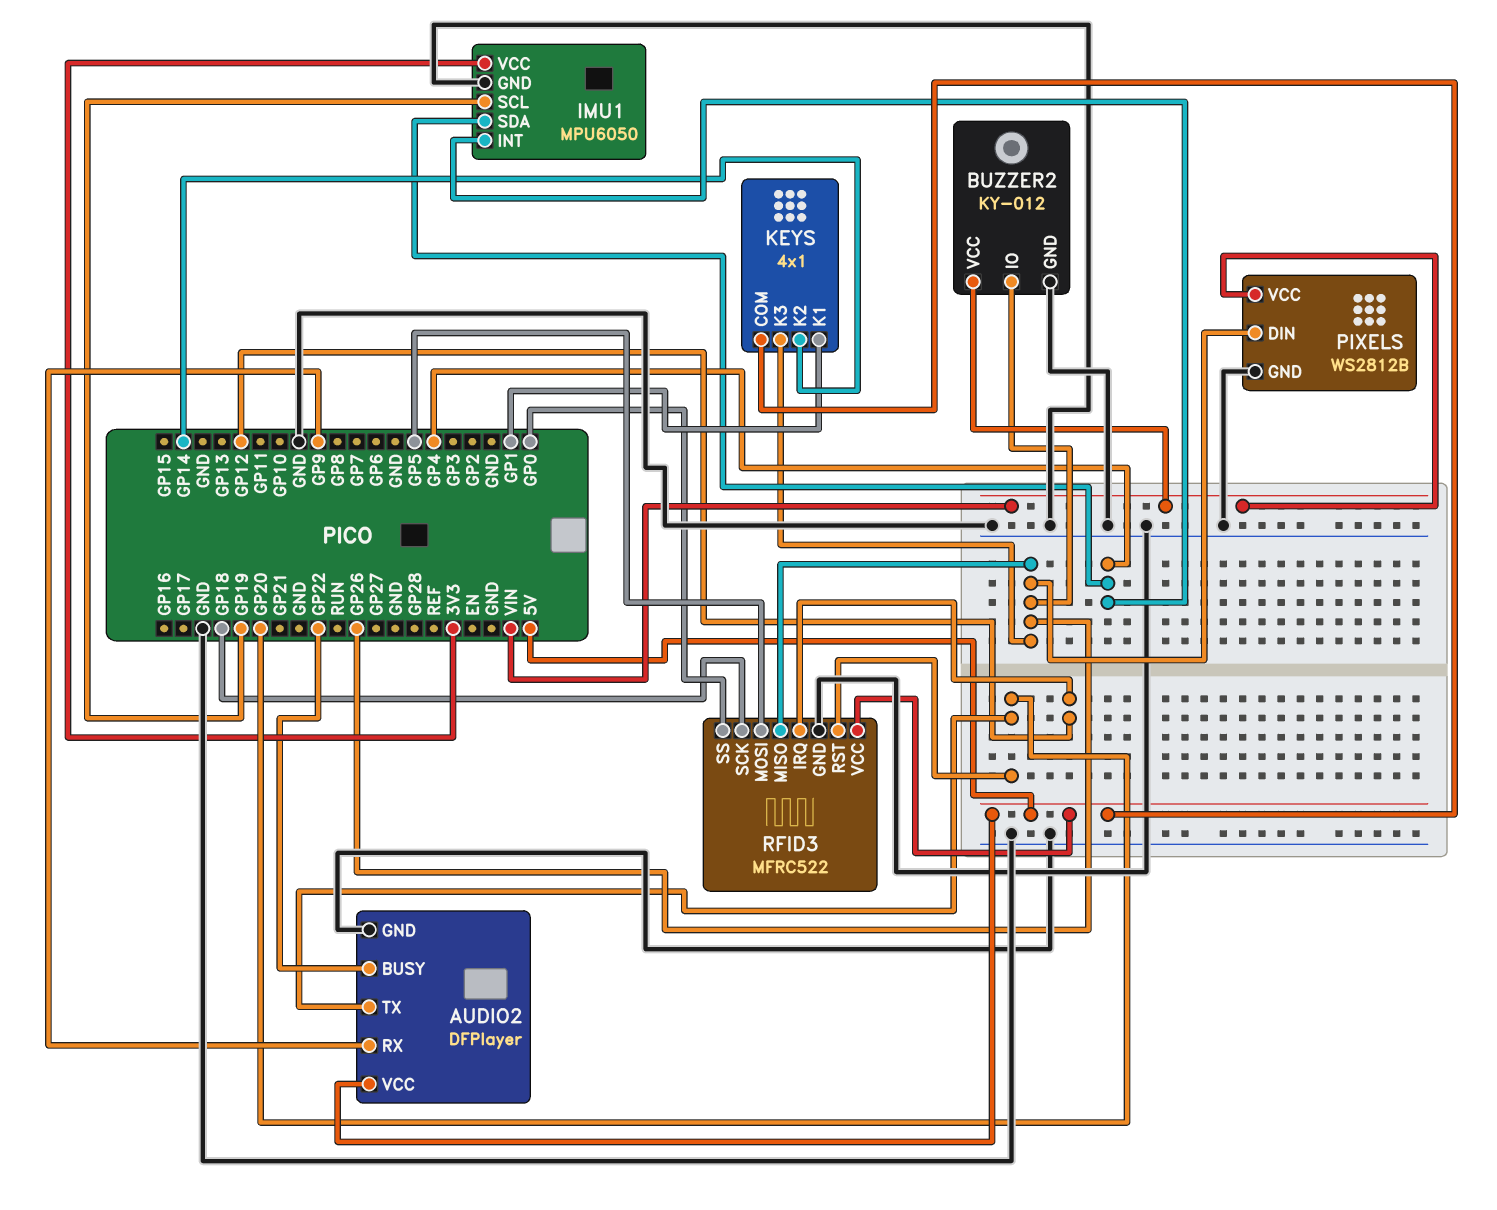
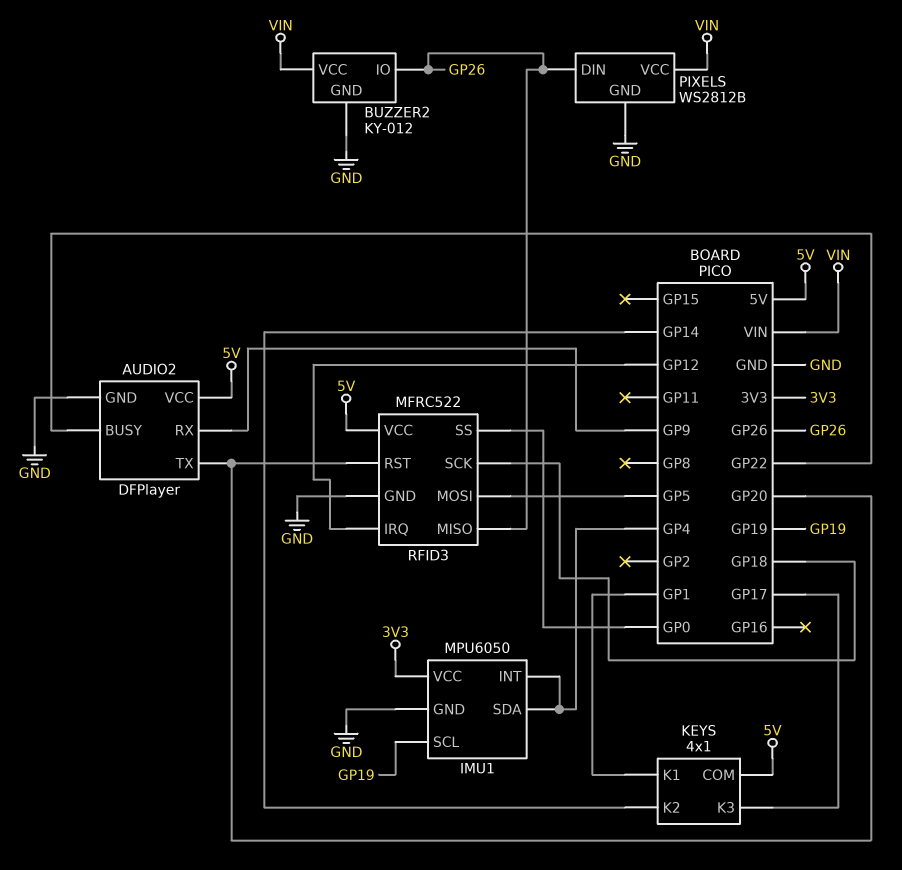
KEYS pin K3: GP26 -> GP17

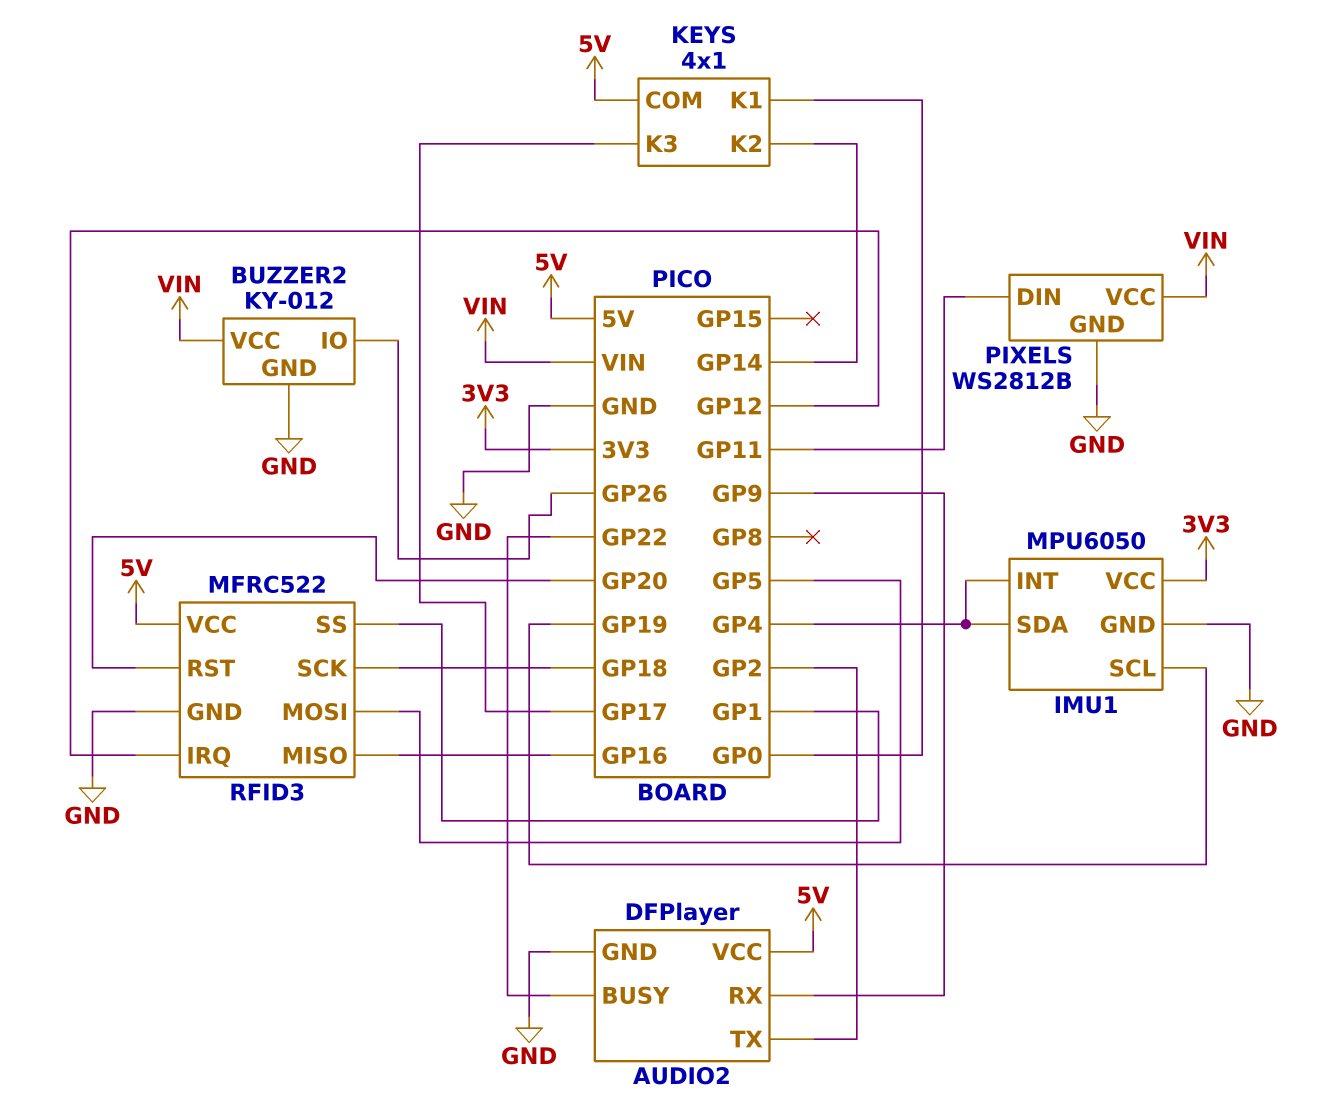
AUDIO2 pin TX: GP20 -> GP2
KEYS pin K1: GP1 -> GP0
PIXELS pin DIN: GP26 -> GP11
RFID3 pin MISO: GP26 -> GP16
RFID3 pin SS: GP0 -> GP1

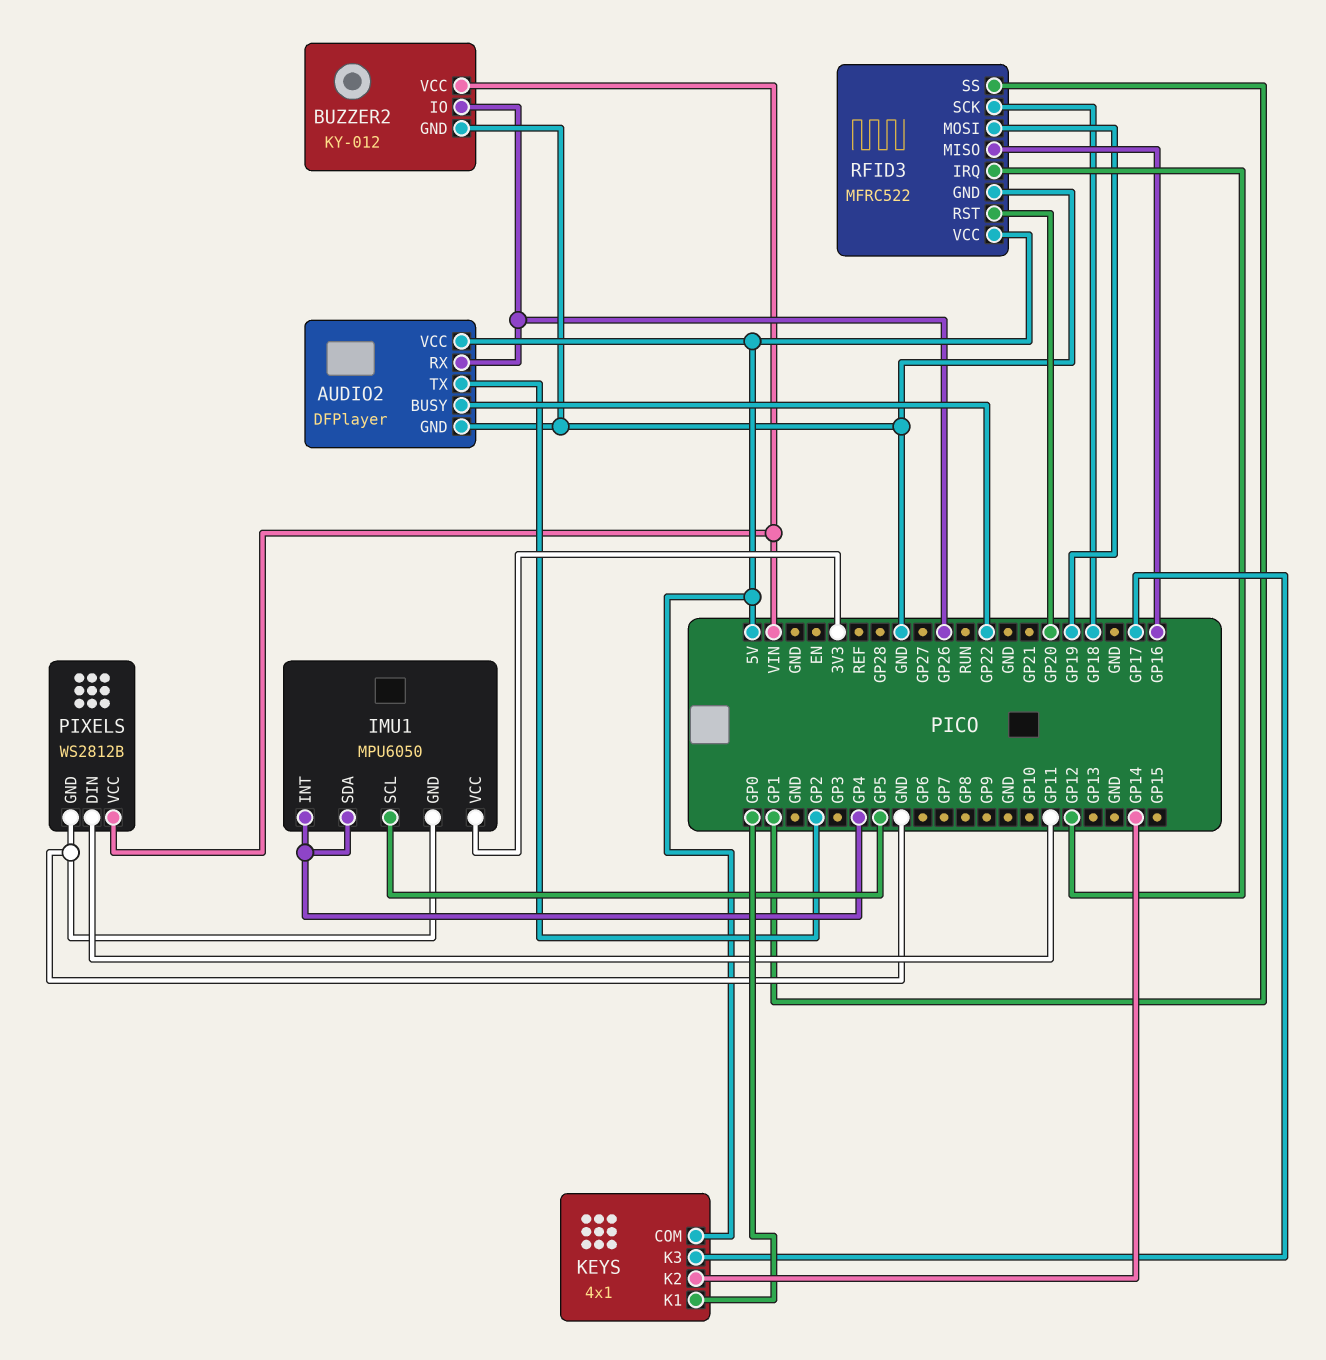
AUDIO2 pin RX: GP9 -> GP26
IMU1 pin SCL: GP19 -> GP5
RFID3 pin MOSI: GP5 -> GP19

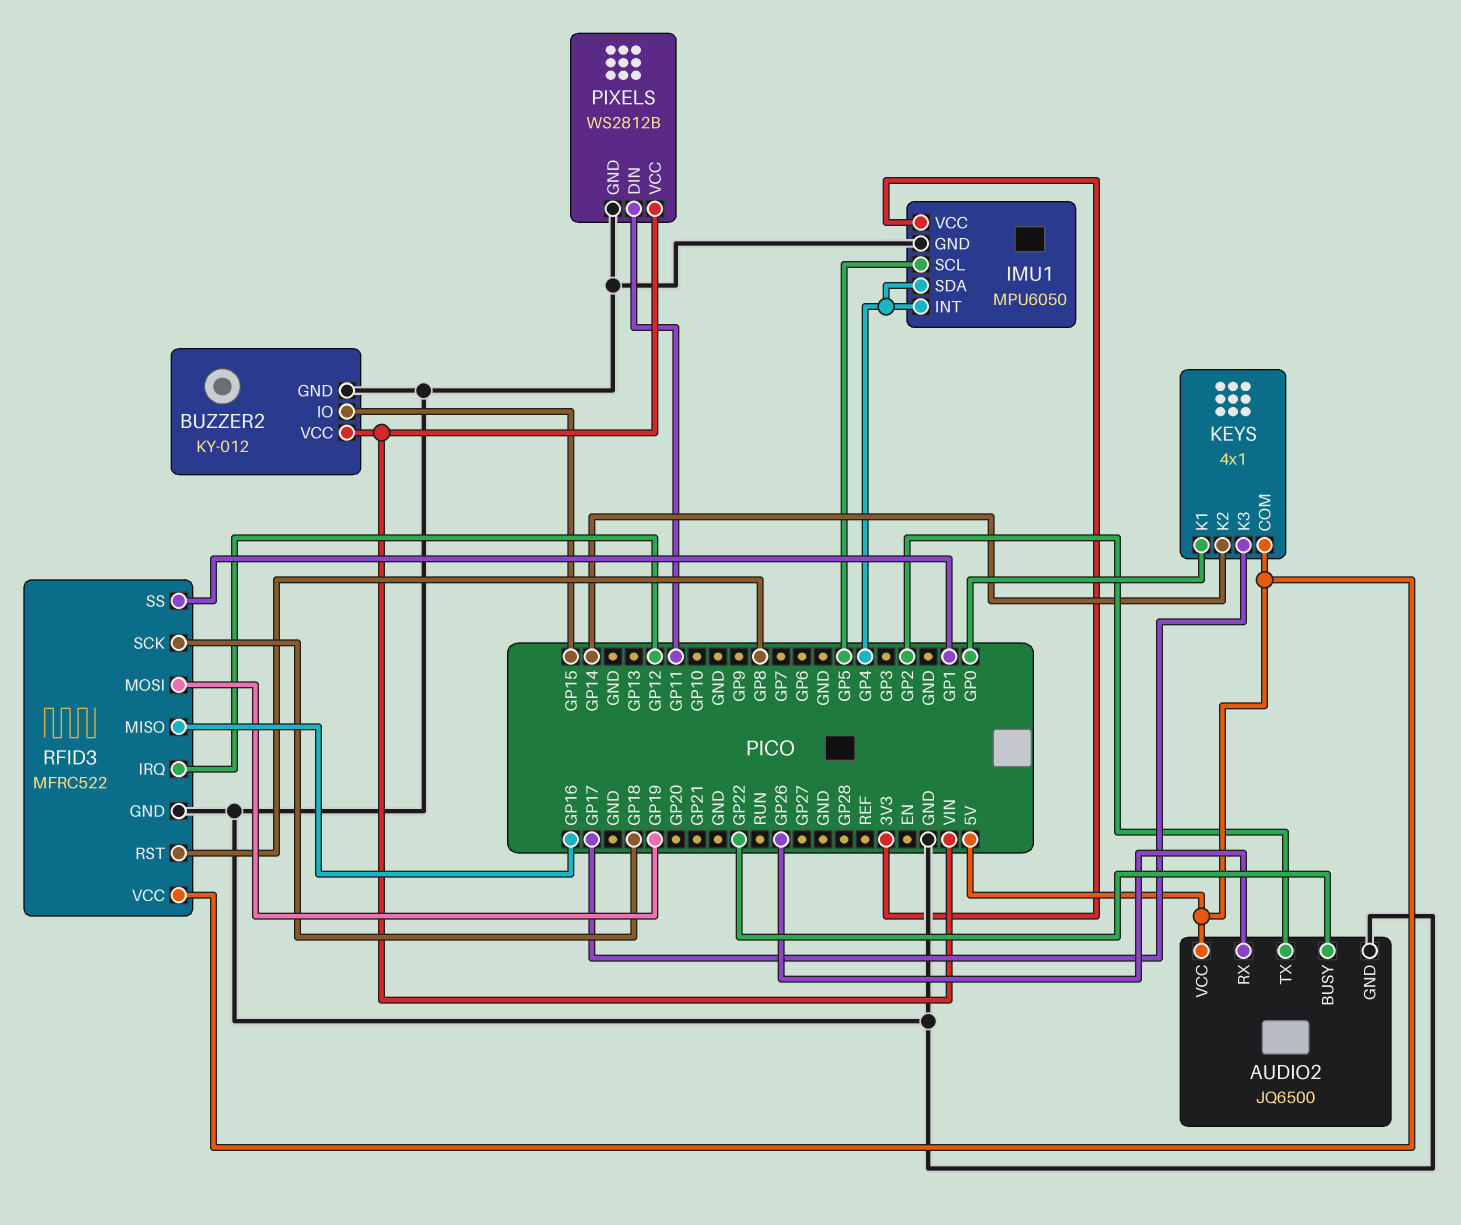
AUDIO2: DFPlayer -> JQ6500
BUZZER2 pin IO: GP26 -> GP15
RFID3 pin RST: GP20 -> GP8

